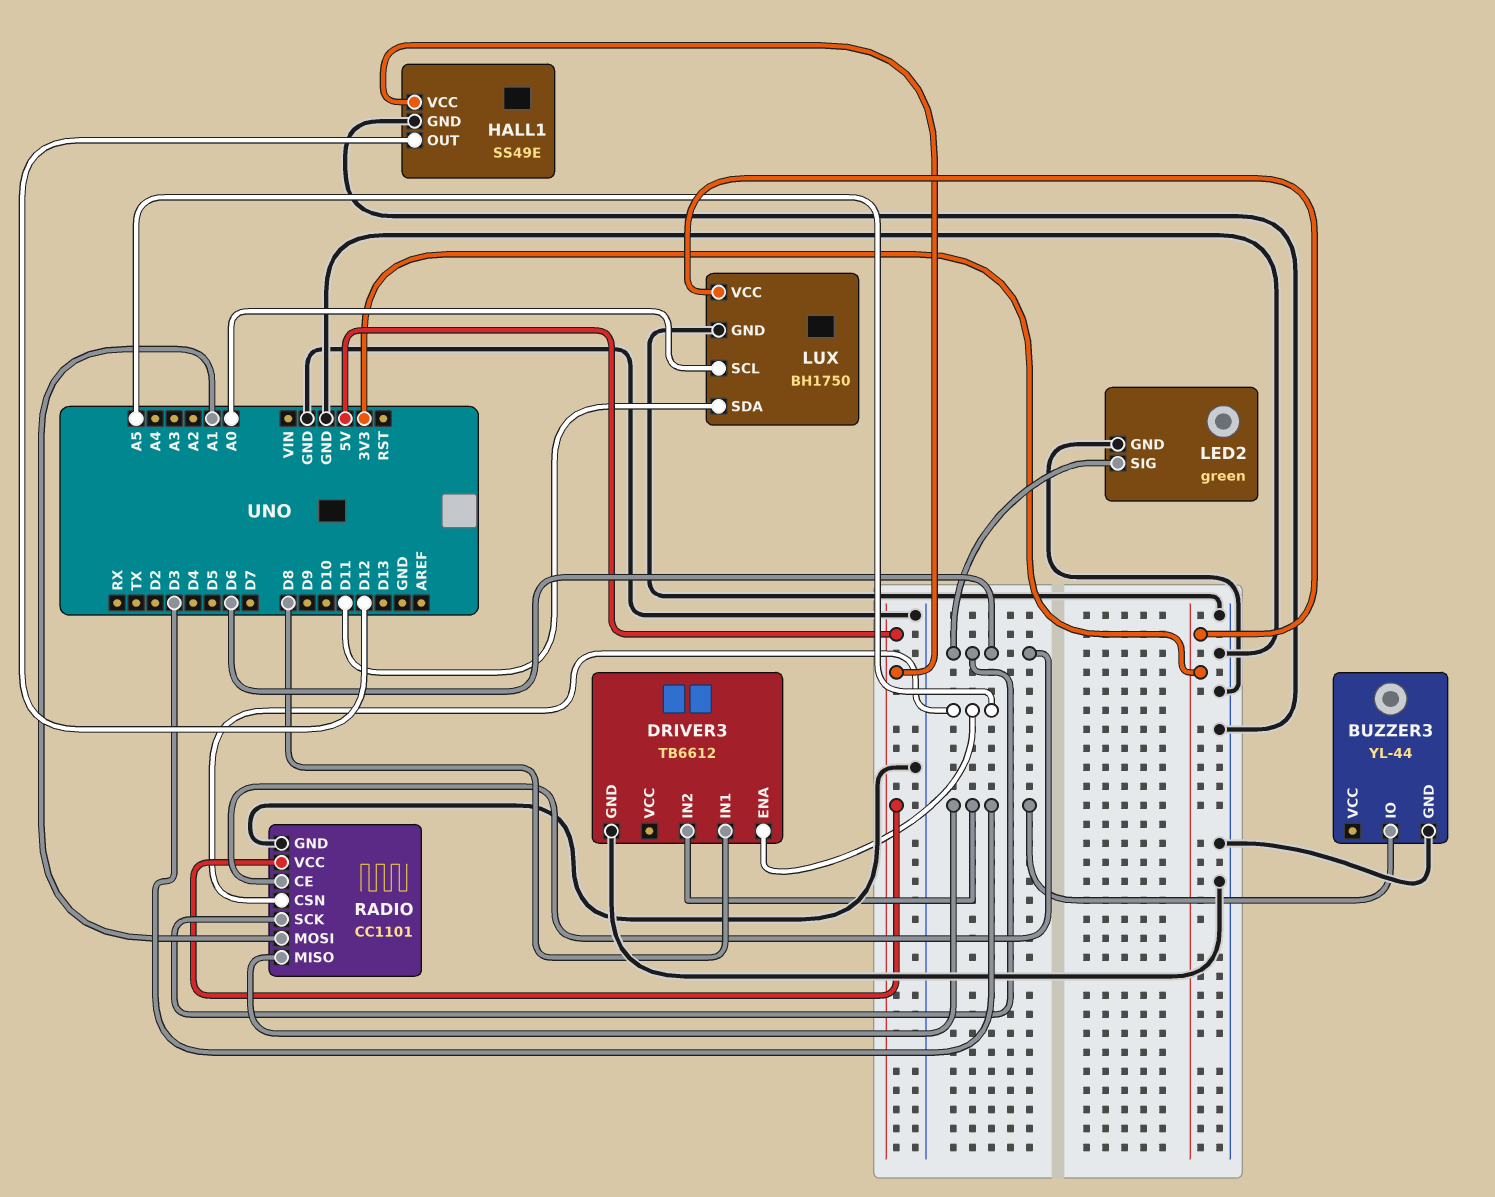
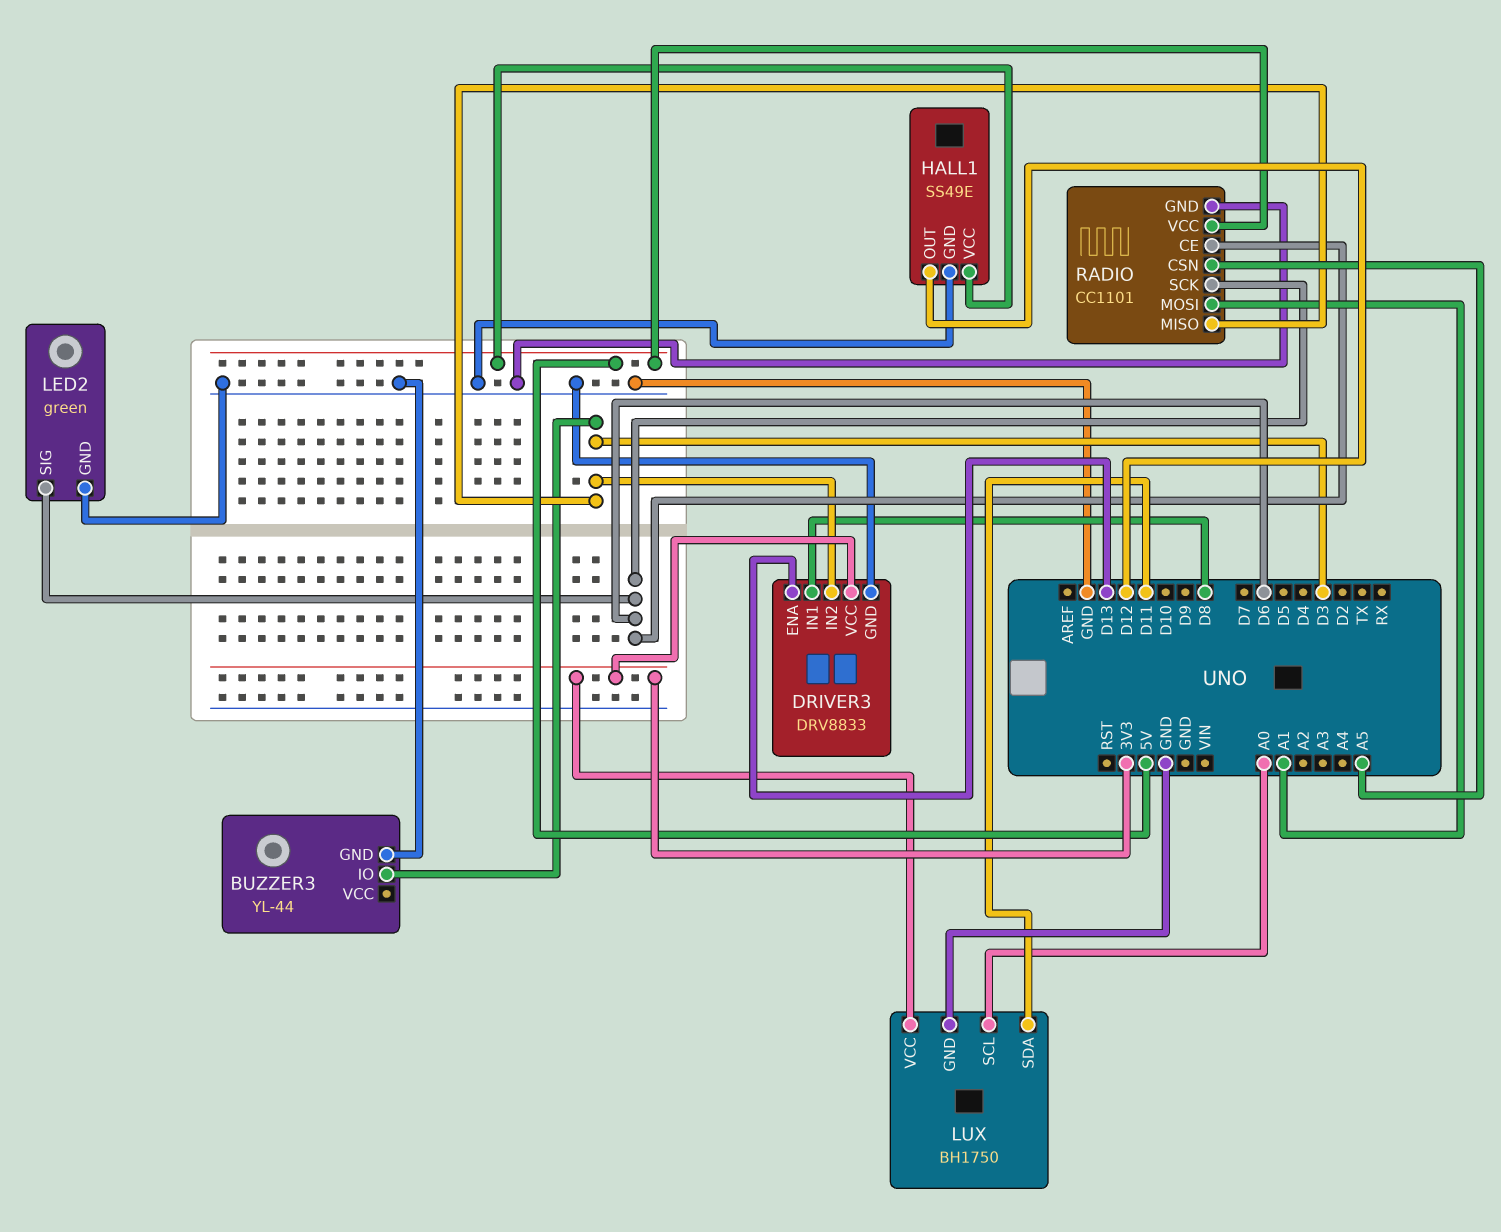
DRIVER3: TB6612 -> DRV8833
DRIVER3 pin ENA: A5 -> D13
DRIVER3 pin VCC: none -> 3V3

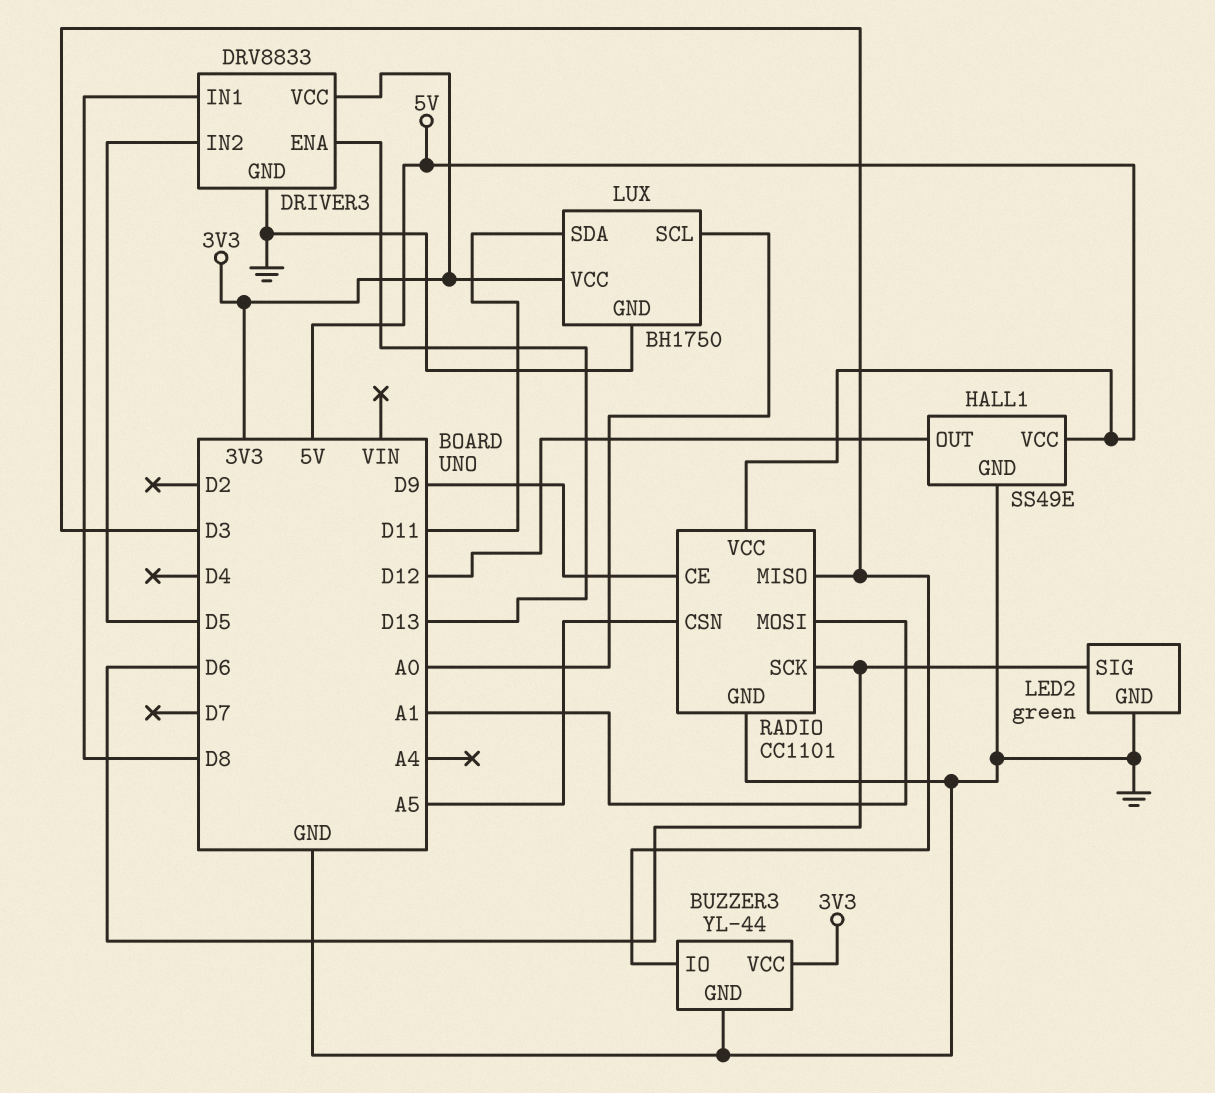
BUZZER3 pin VCC: none -> 3V3
DRIVER3 pin IN2: D3 -> D5
RADIO pin CE: D6 -> D9

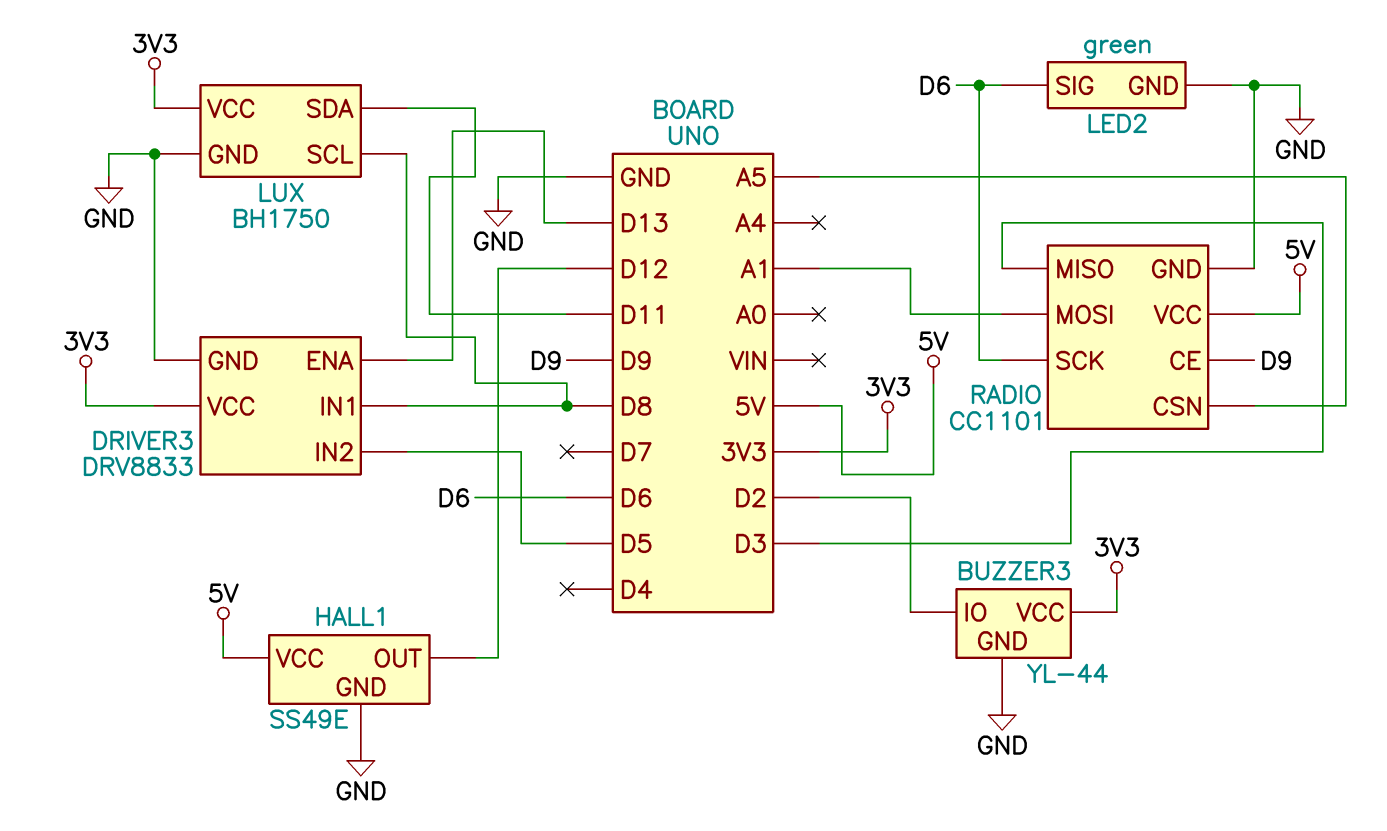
BUZZER3 pin IO: D3 -> D2
LUX pin SCL: A0 -> D8

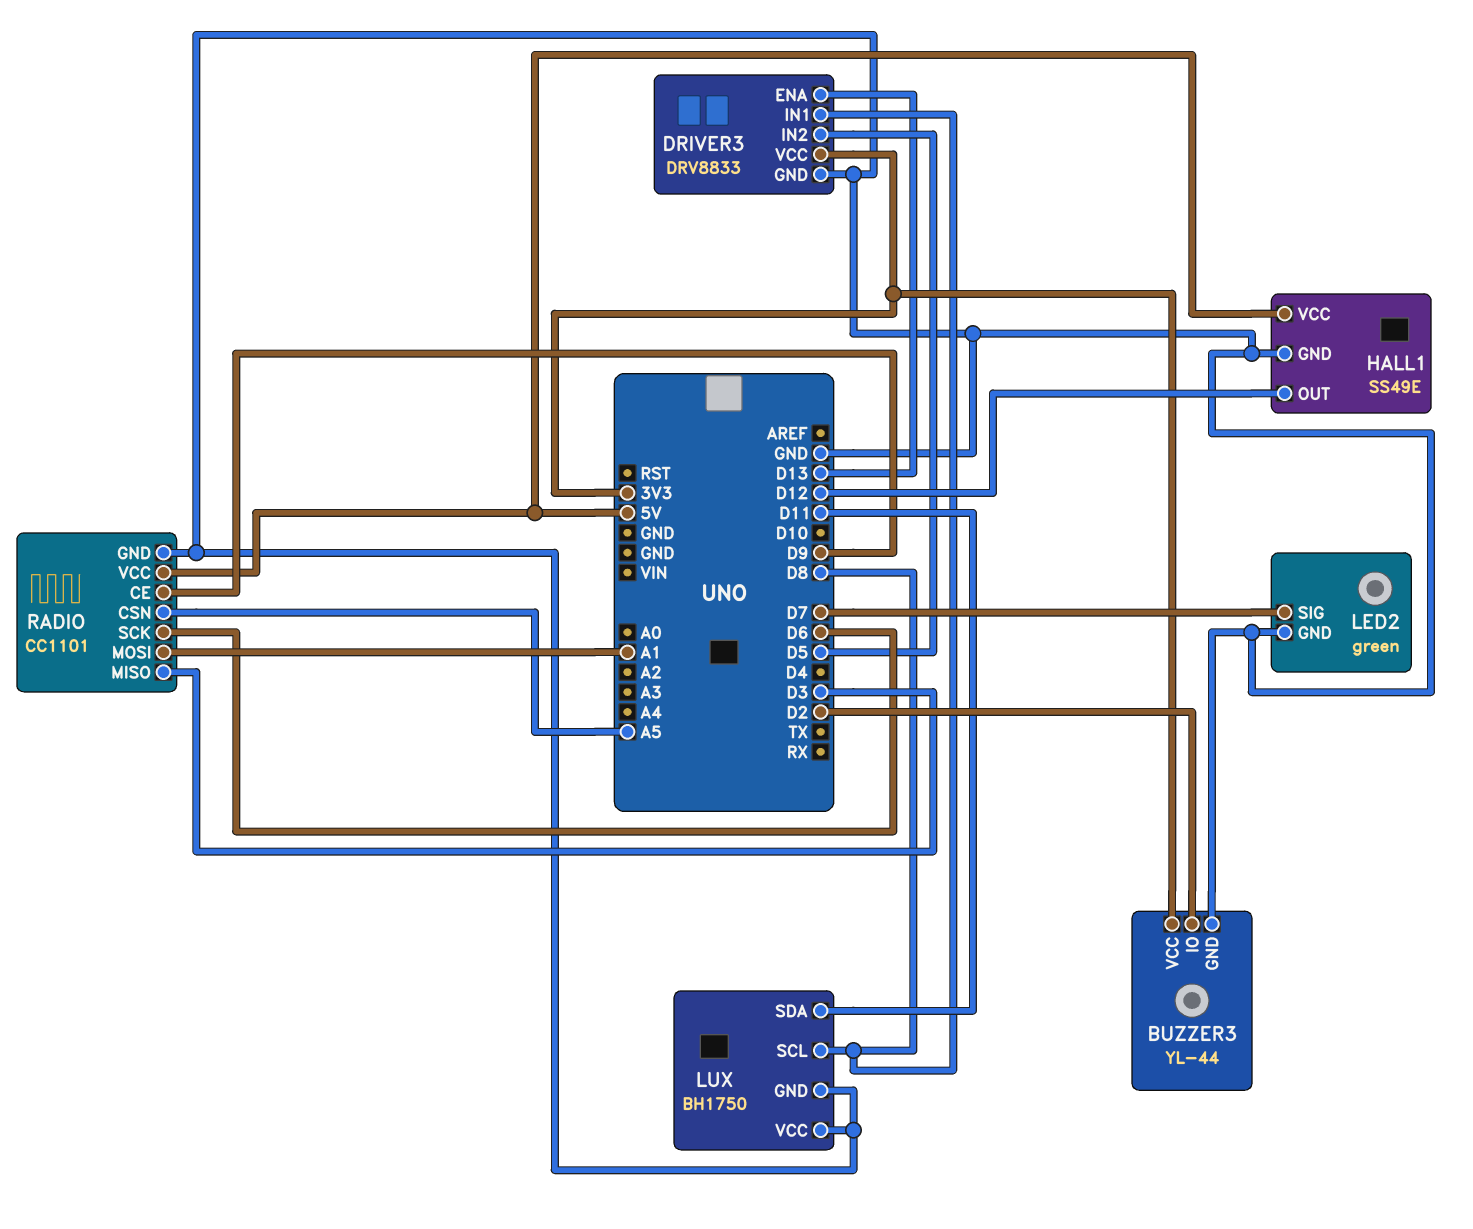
LED2 pin SIG: D6 -> D7
LUX pin VCC: 3V3 -> GND

